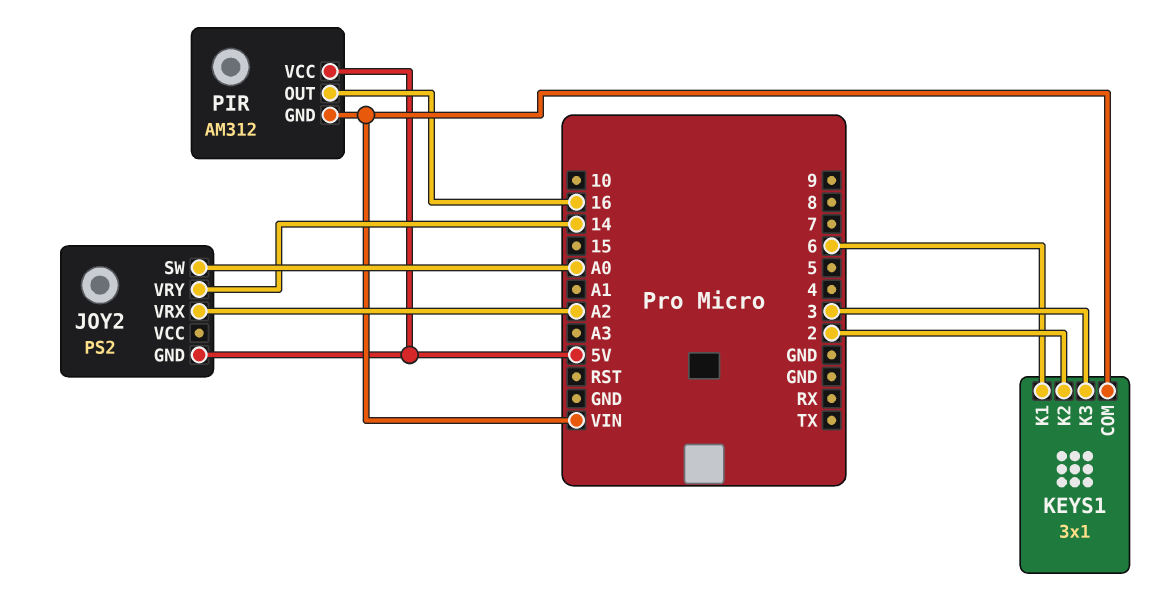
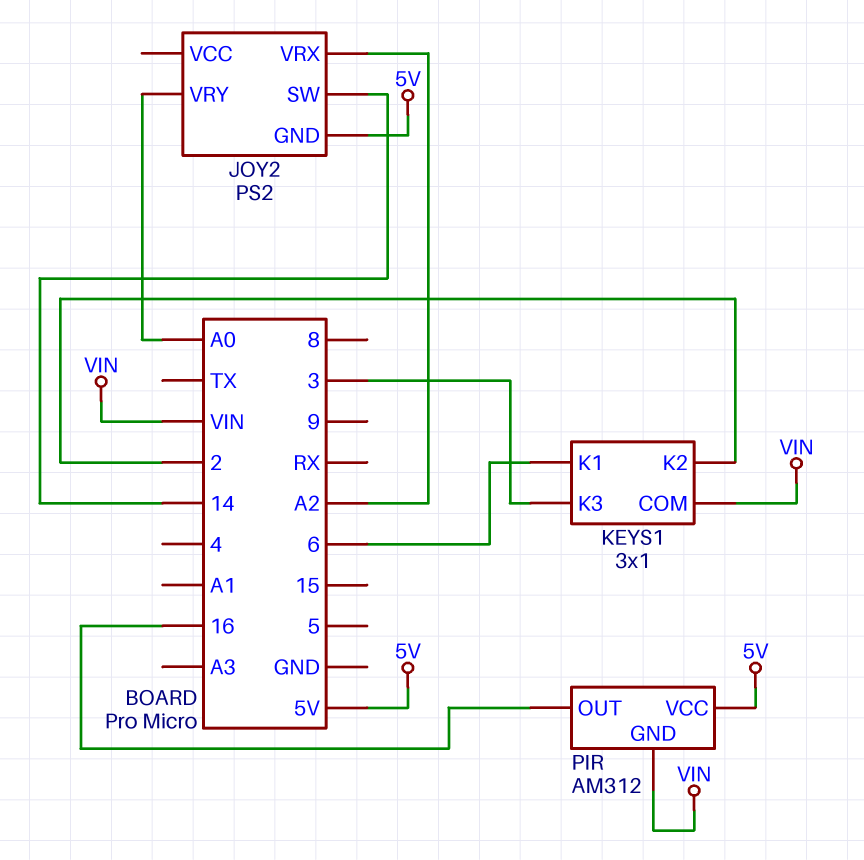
JOY2 pin SW: A0 -> 14
JOY2 pin VRY: 14 -> A0

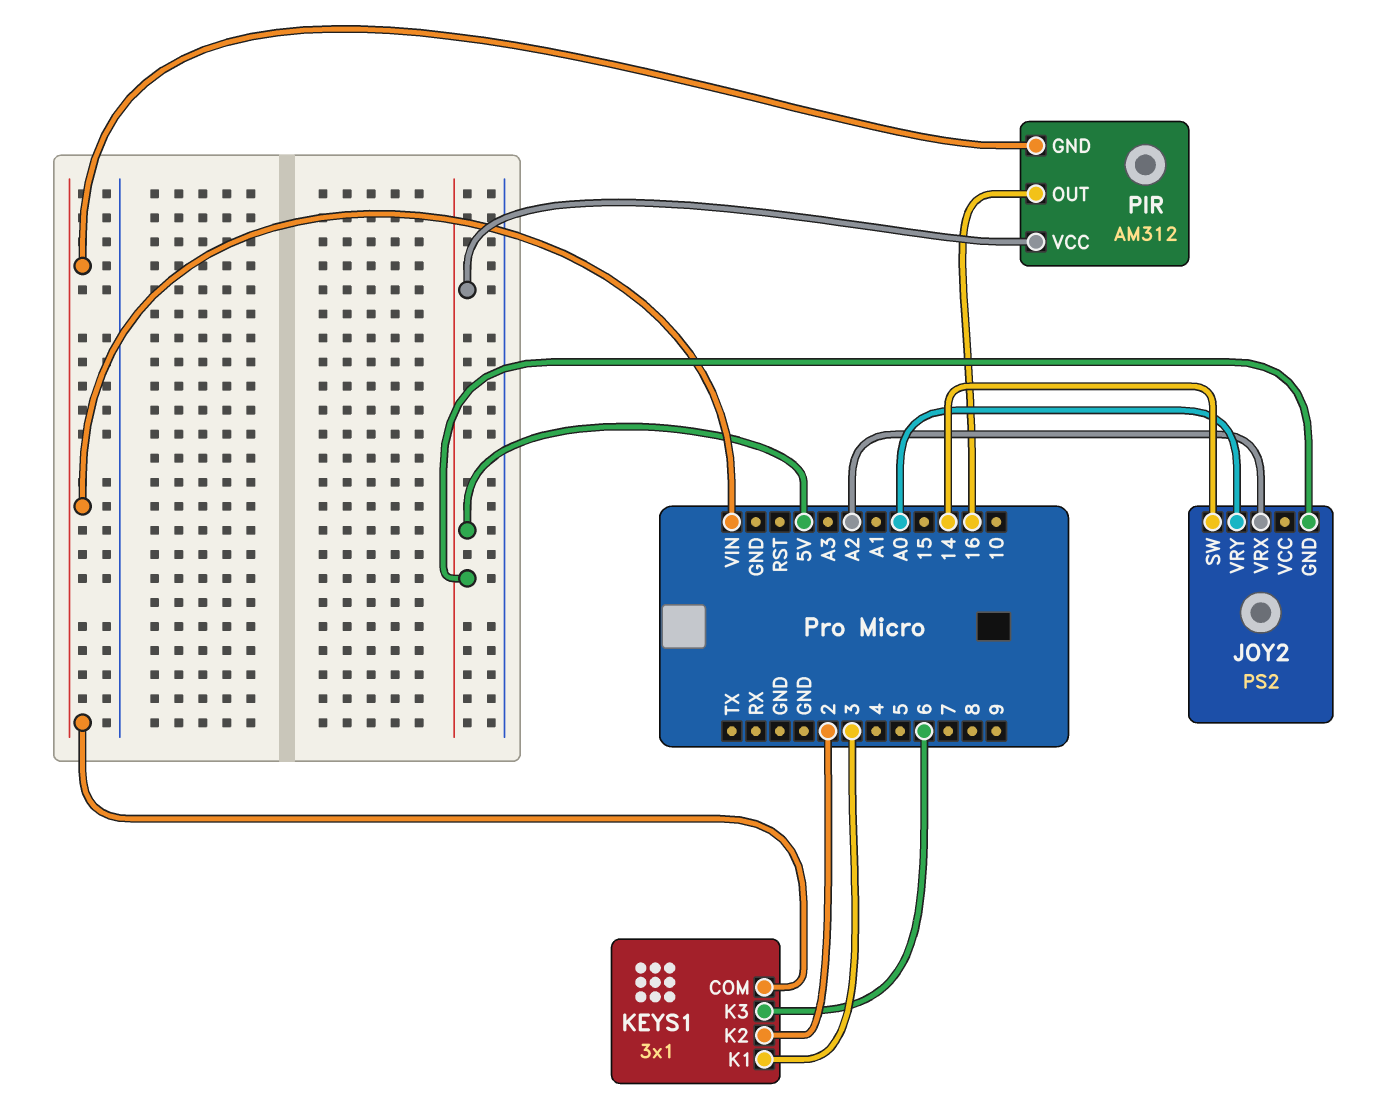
KEYS1 pin K1: 6 -> 3
KEYS1 pin K3: 3 -> 6

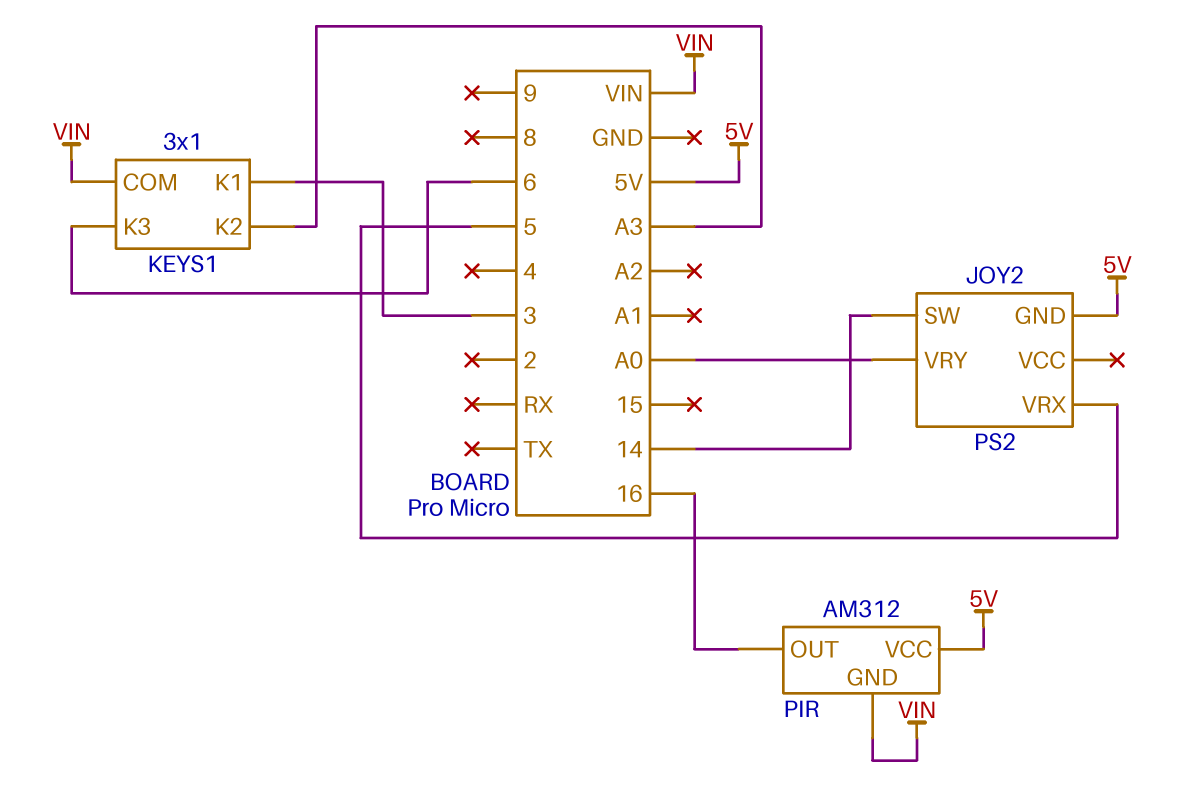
JOY2 pin VRX: A2 -> 5
KEYS1 pin K2: 2 -> A3

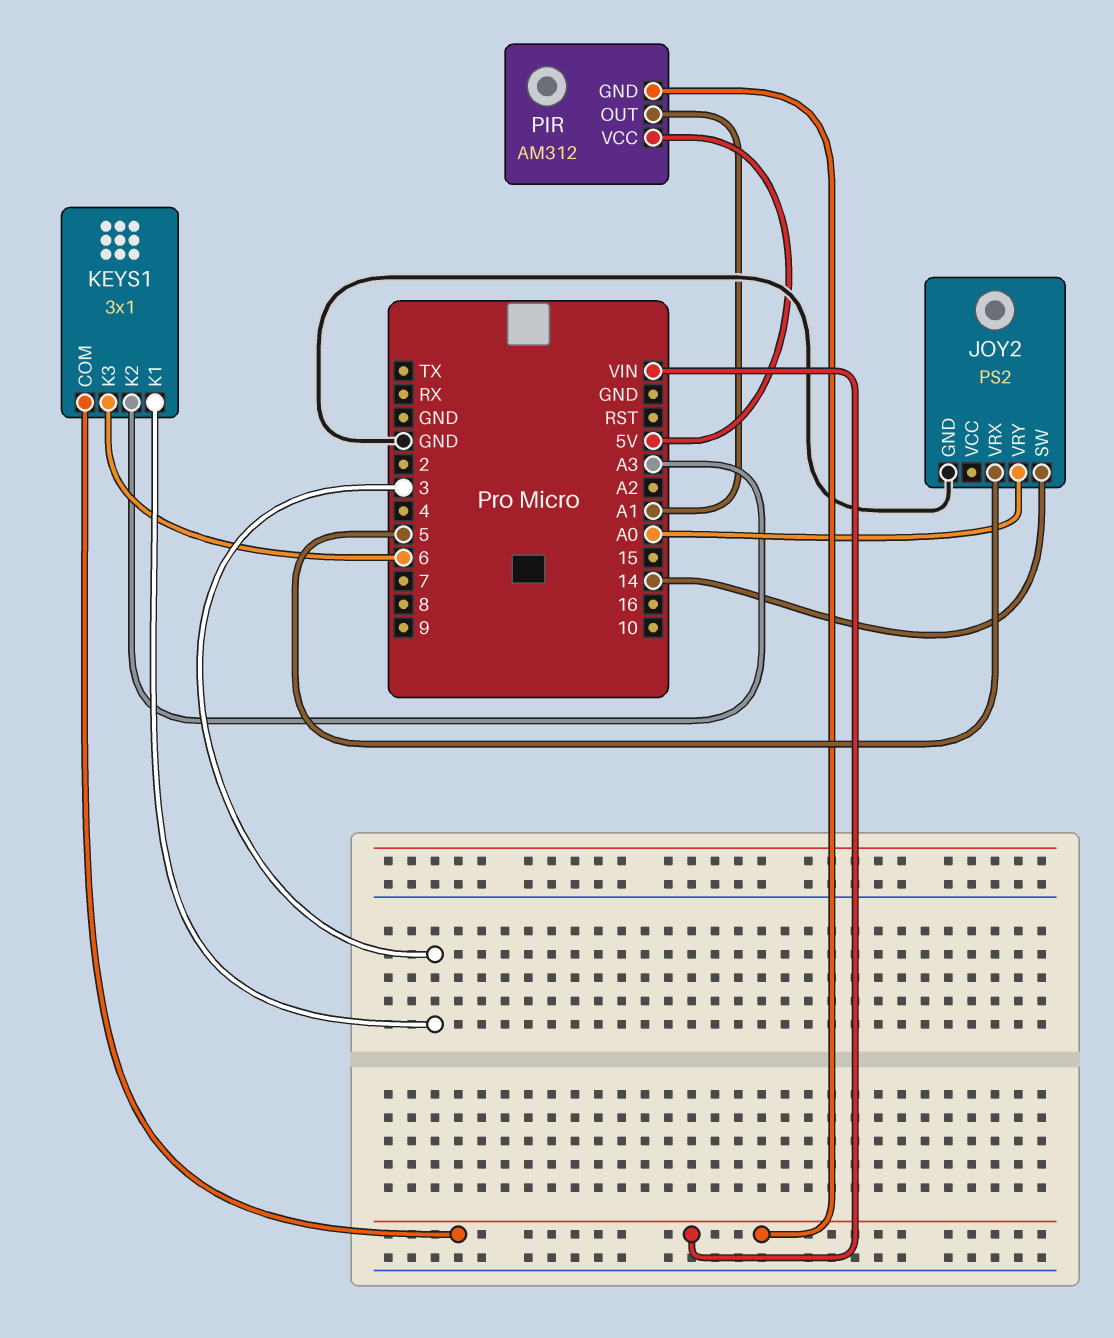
JOY2 pin GND: 5V -> GND
PIR pin OUT: 16 -> A1

